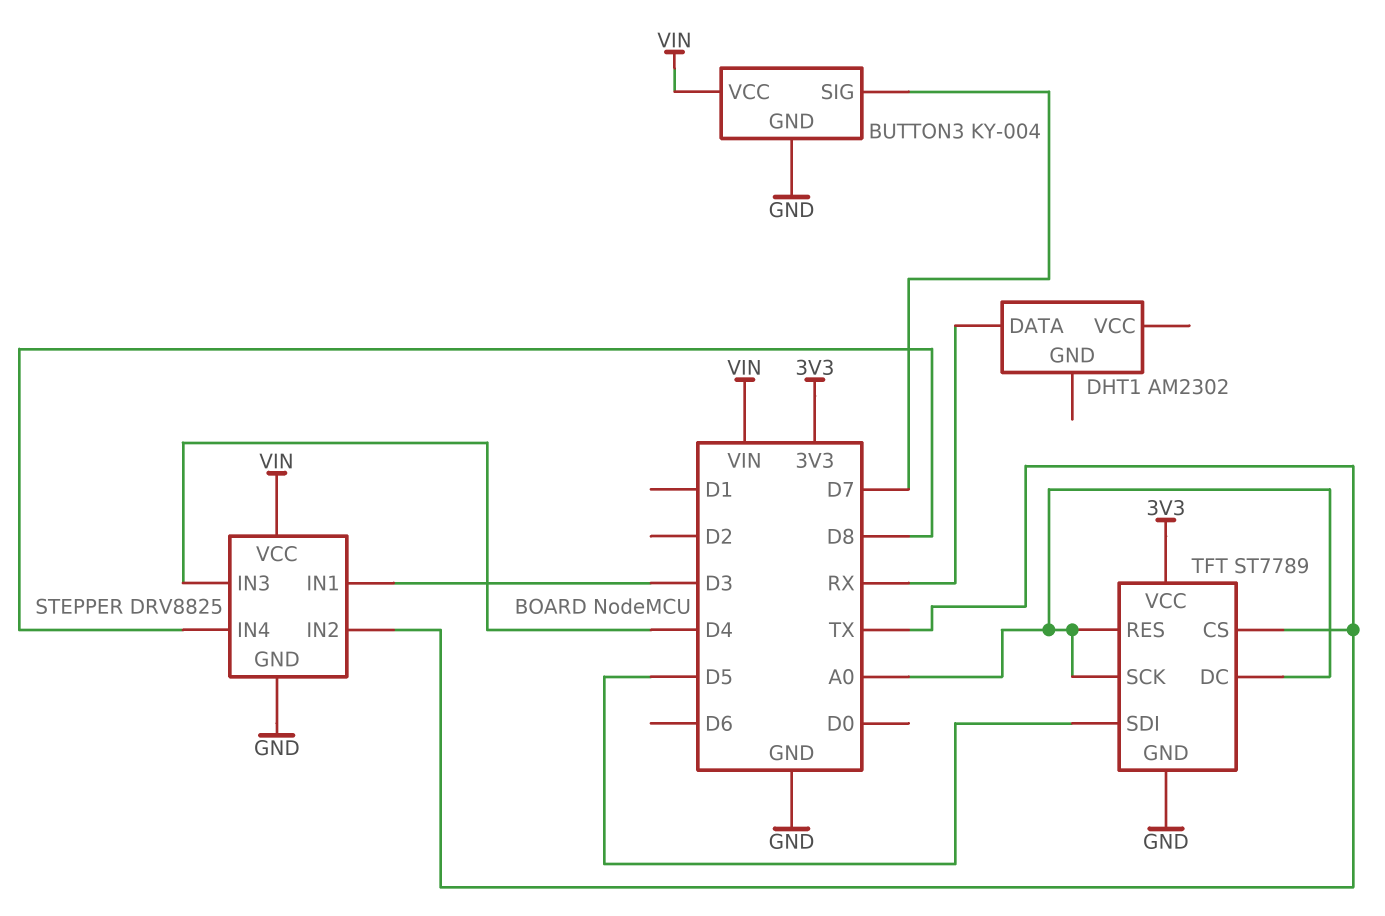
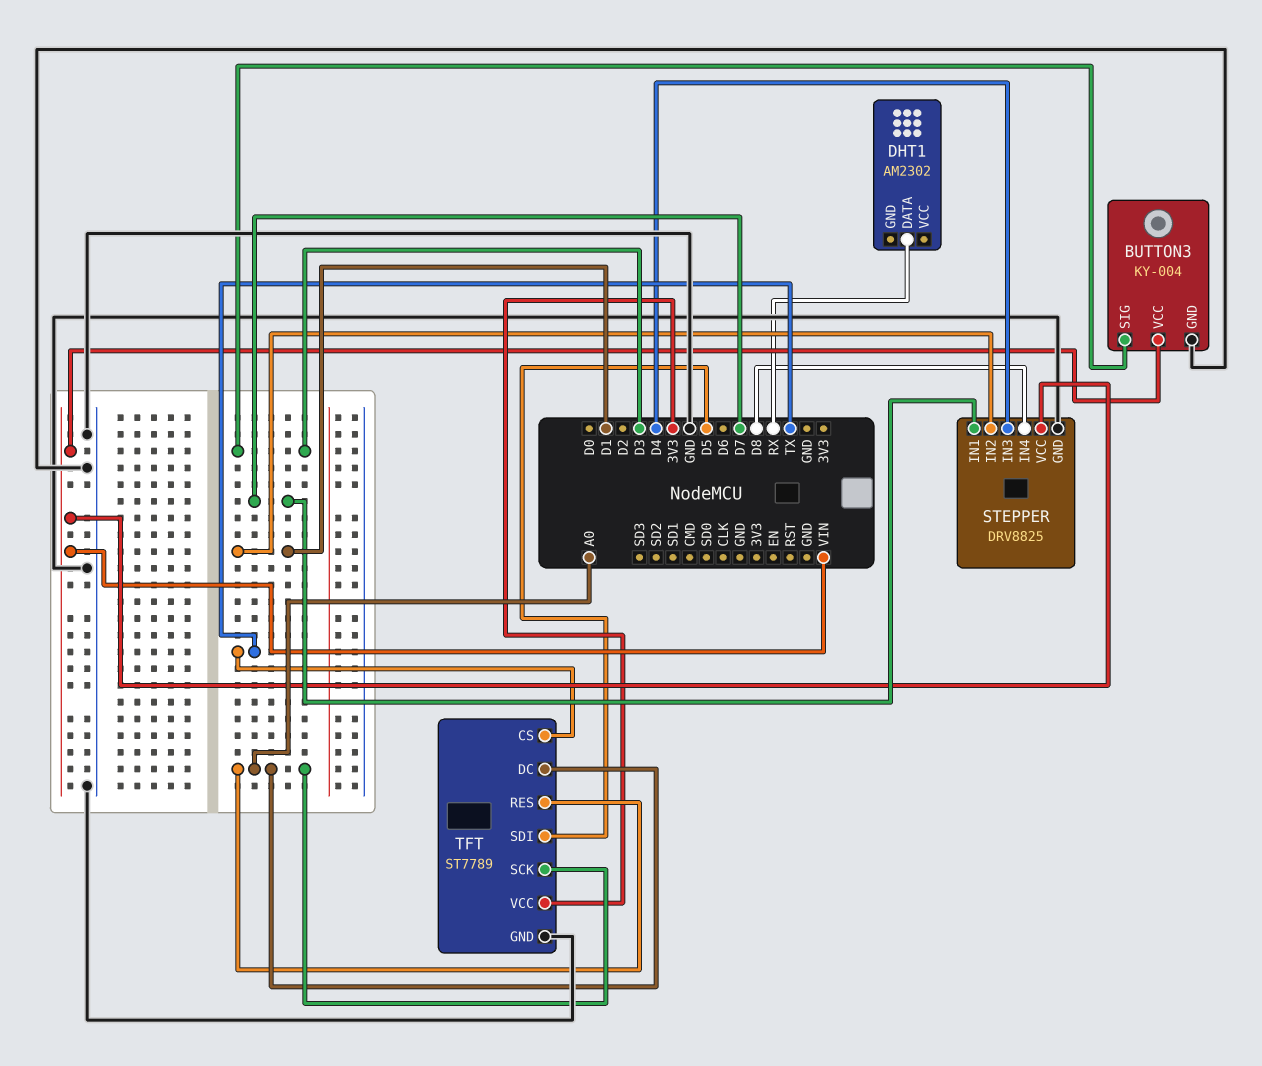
BUTTON3 pin SIG: D7 -> D3
STEPPER pin IN1: D3 -> D7
STEPPER pin IN2: TX -> D1

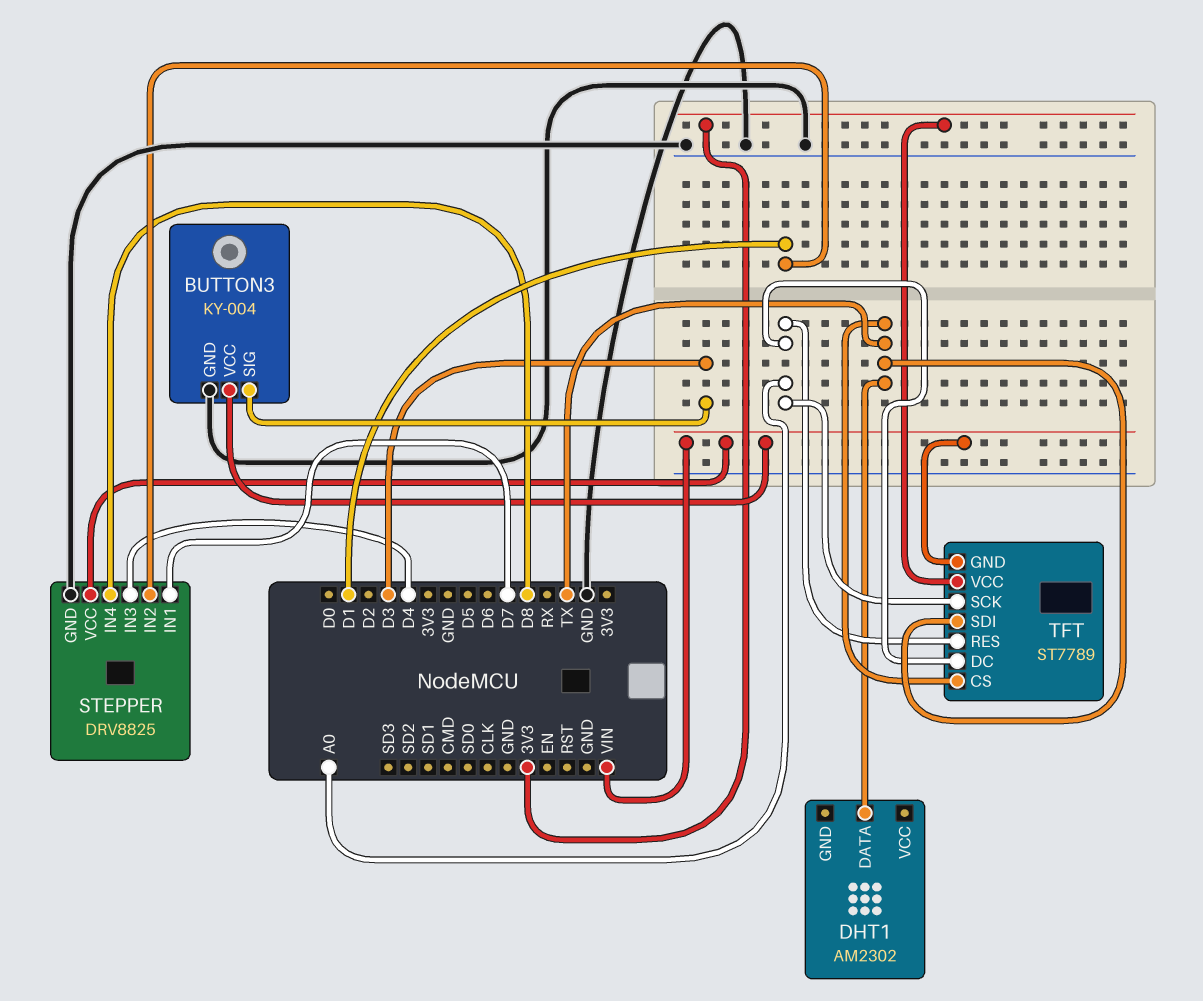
DHT1 pin DATA: RX -> TX
TFT pin GND: GND -> VIN
TFT pin SDI: D5 -> TX

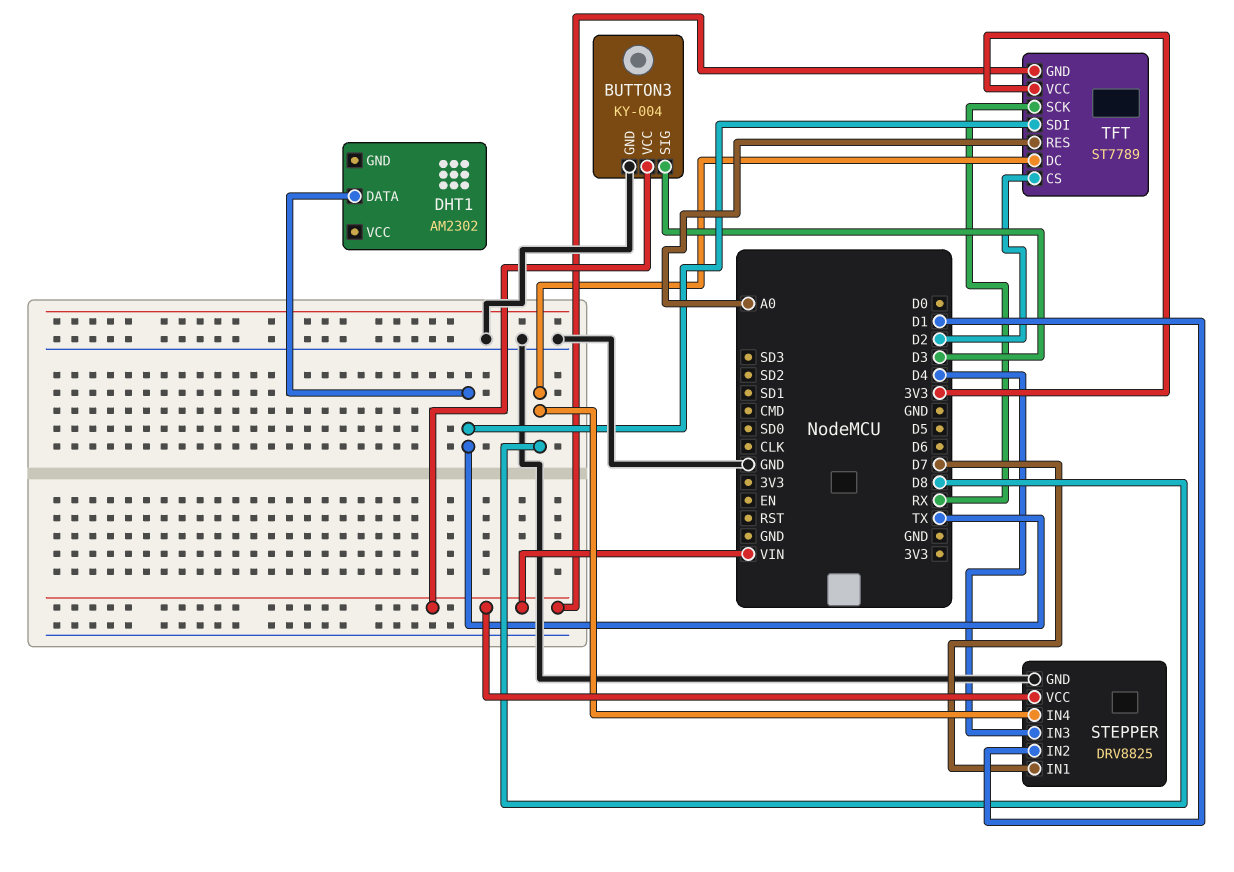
TFT pin CS: TX -> D2
TFT pin DC: A0 -> D8
TFT pin SCK: A0 -> RX

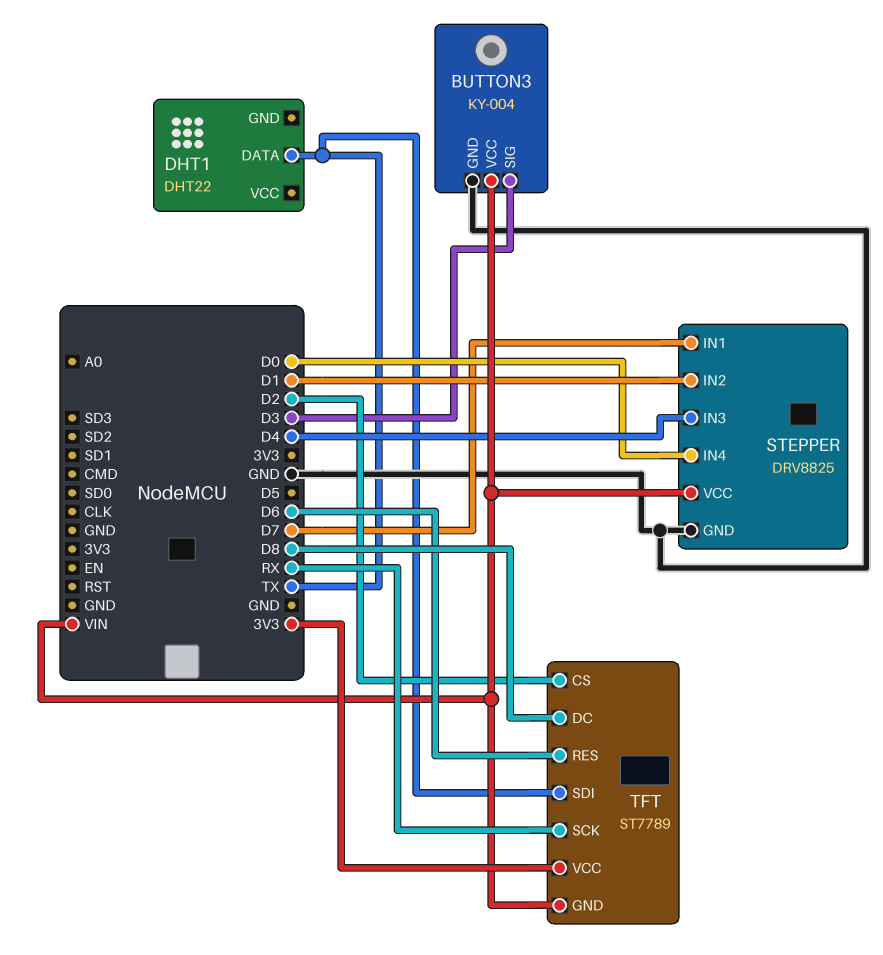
DHT1: AM2302 -> DHT22
STEPPER pin IN4: D8 -> D0
TFT pin RES: A0 -> D6

